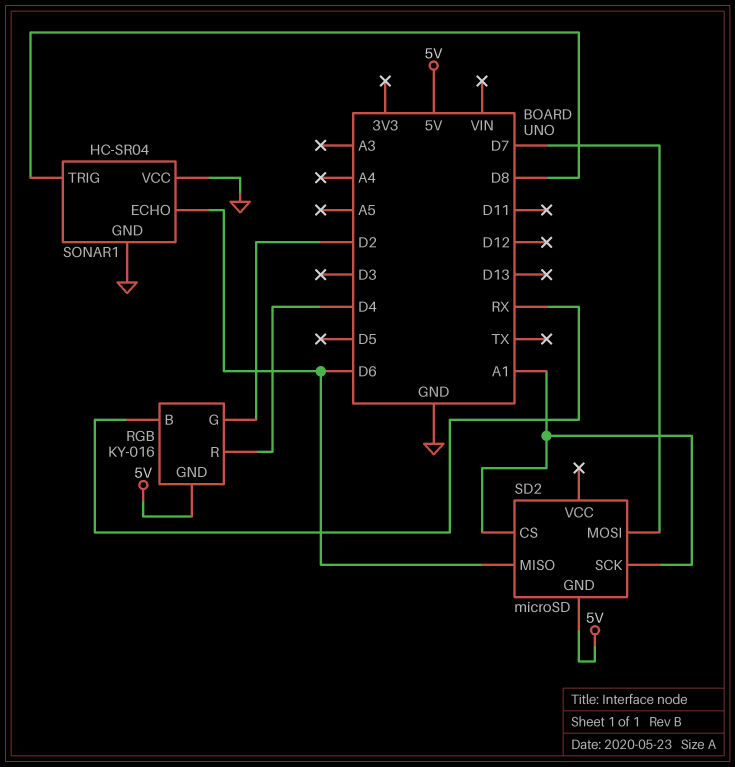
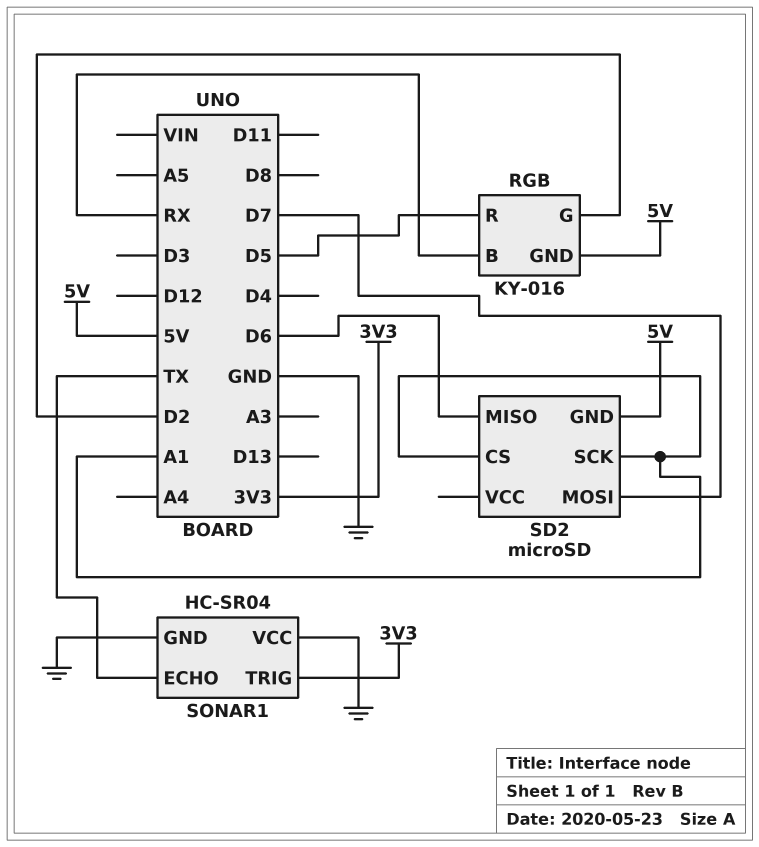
RGB pin R: D4 -> D5
SONAR1 pin ECHO: D6 -> TX
SONAR1 pin TRIG: D8 -> 3V3

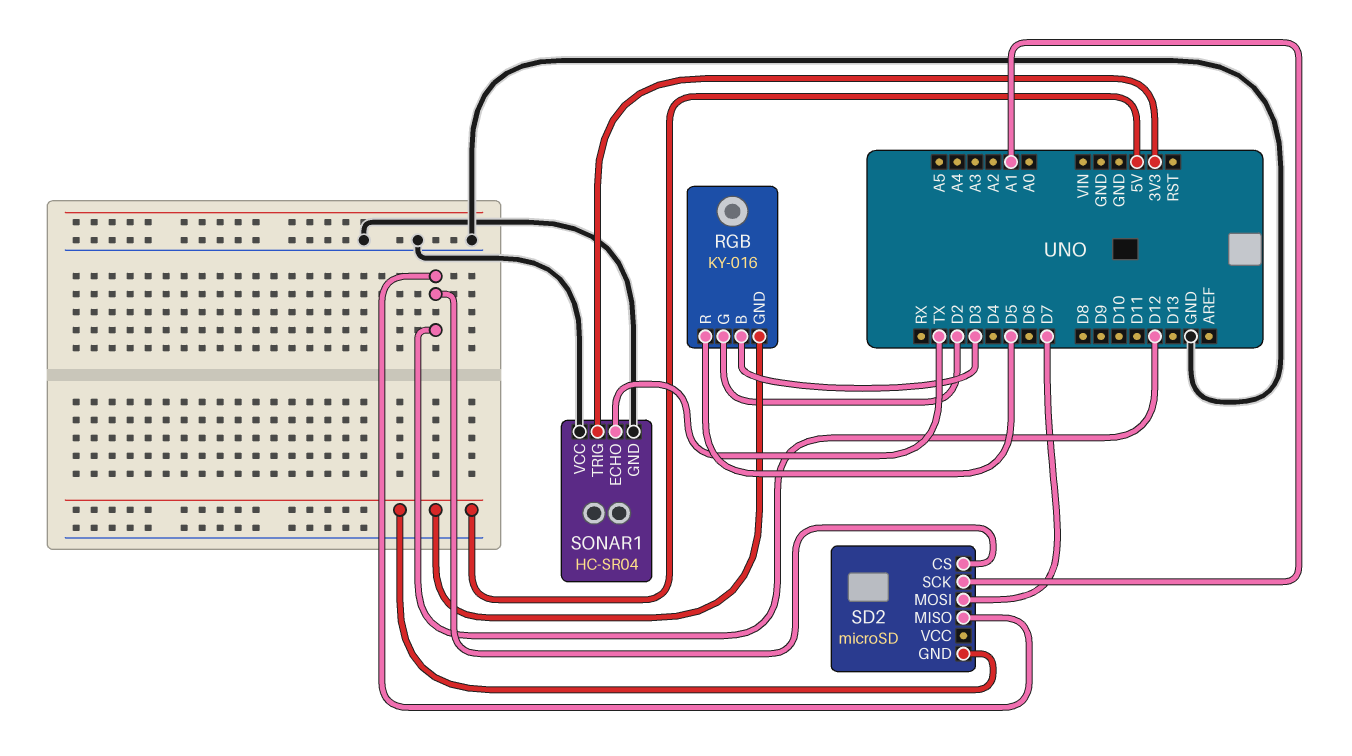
RGB pin B: RX -> D3
SD2 pin CS: A1 -> D12
SD2 pin MISO: D6 -> D12

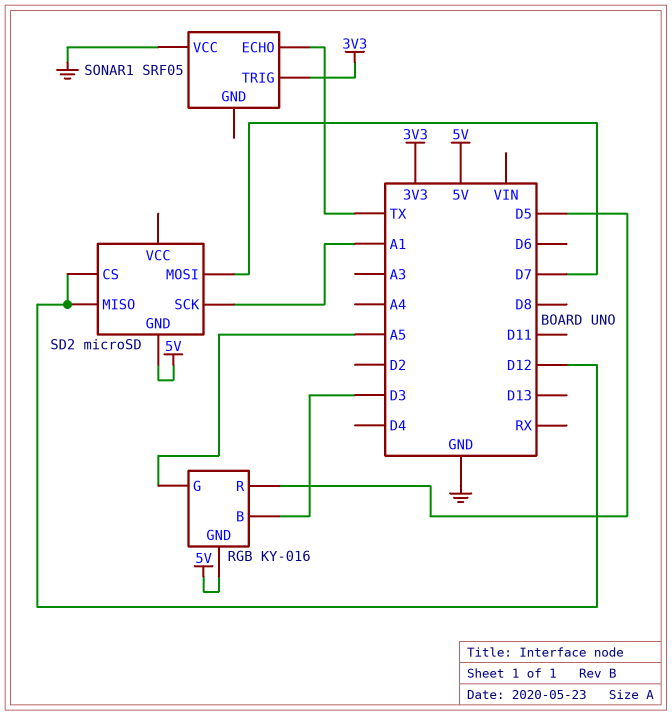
RGB pin G: D2 -> A5
SONAR1: HC-SR04 -> SRF05
SONAR1 pin GND: GND -> none

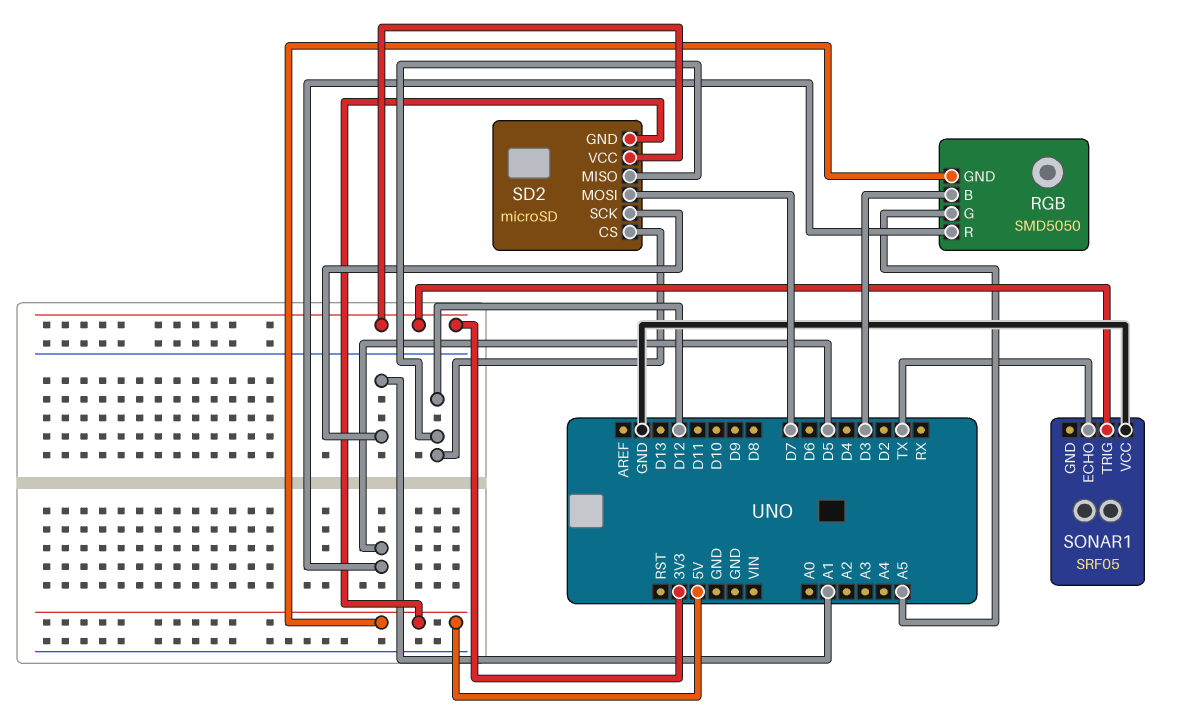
RGB: KY-016 -> SMD5050
SD2 pin VCC: none -> 3V3

